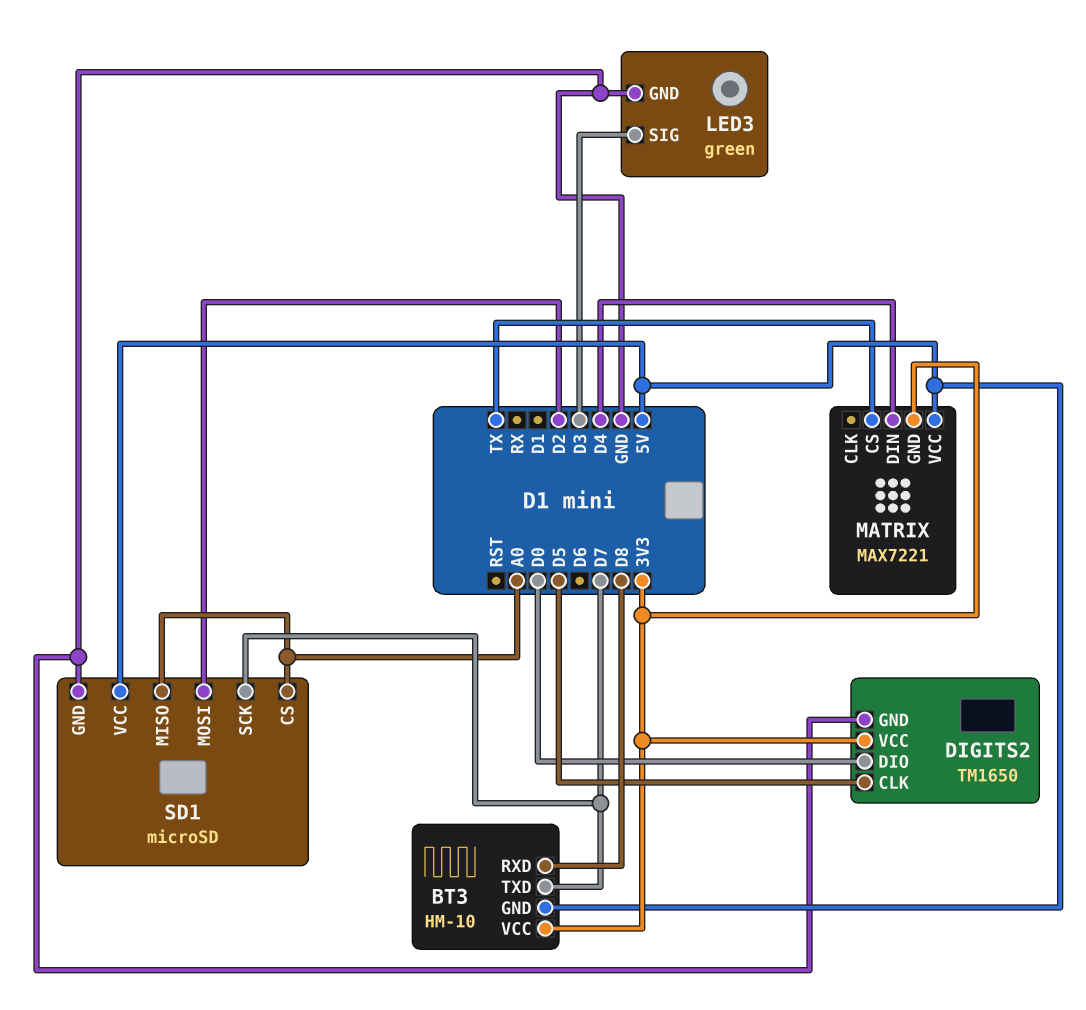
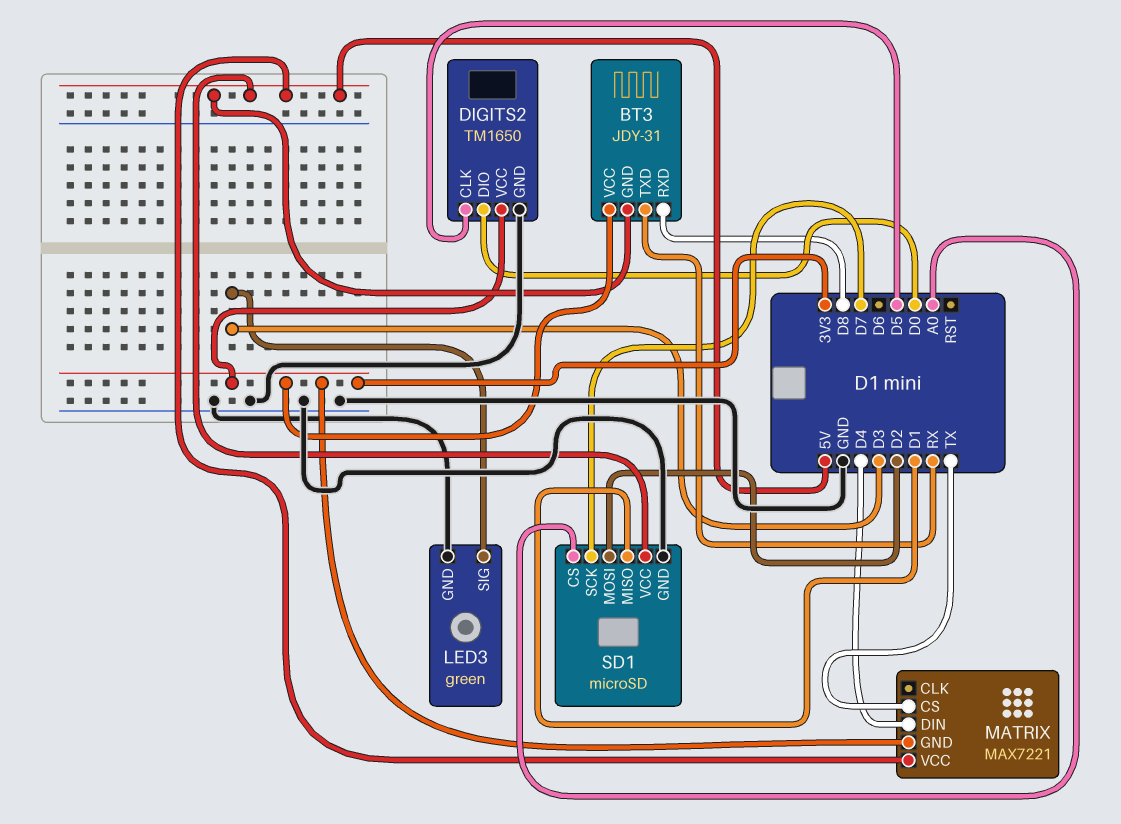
BT3: HM-10 -> JDY-31
BT3 pin TXD: D7 -> RX
SD1 pin MISO: A0 -> D1

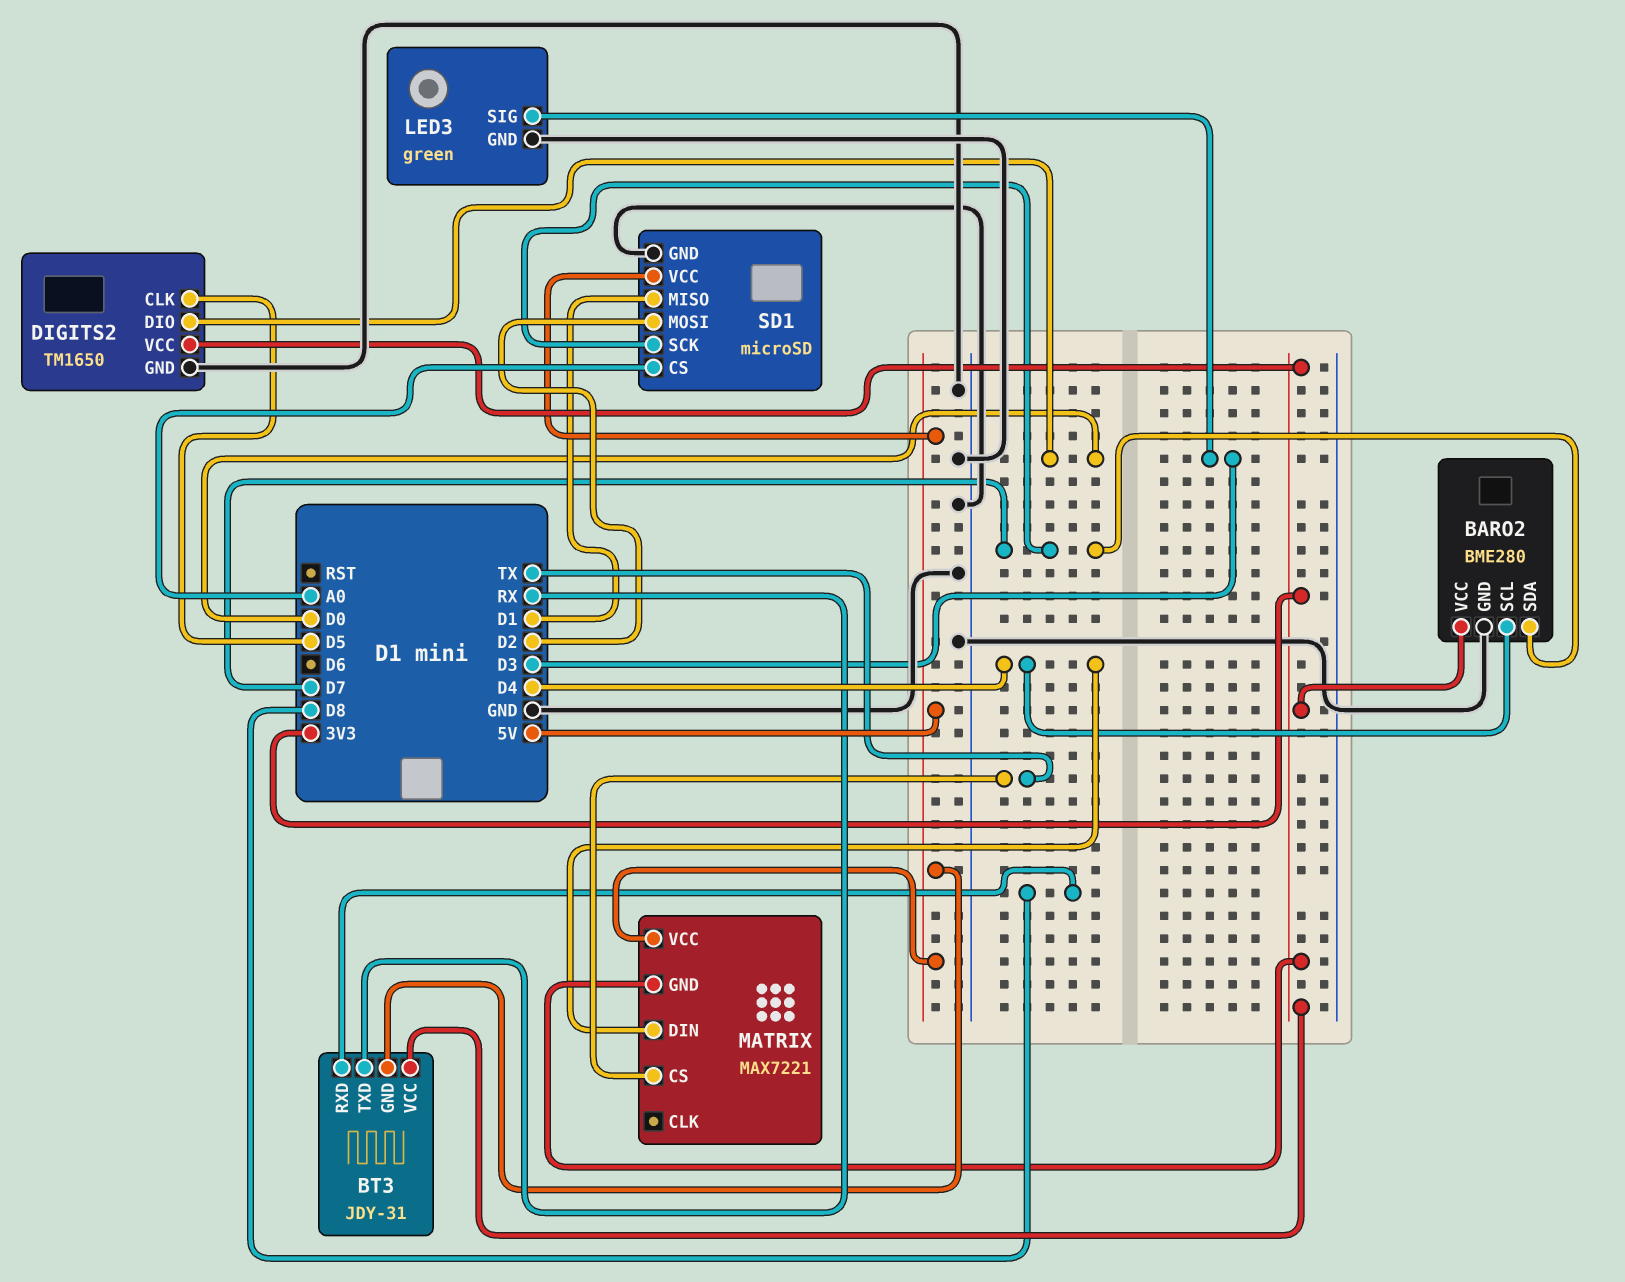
BARO2: none -> BME280
BARO2 pin GND: none -> GND
BARO2 pin SCL: none -> D4
BARO2 pin SDA: none -> D7
BARO2 pin VCC: none -> 3V3

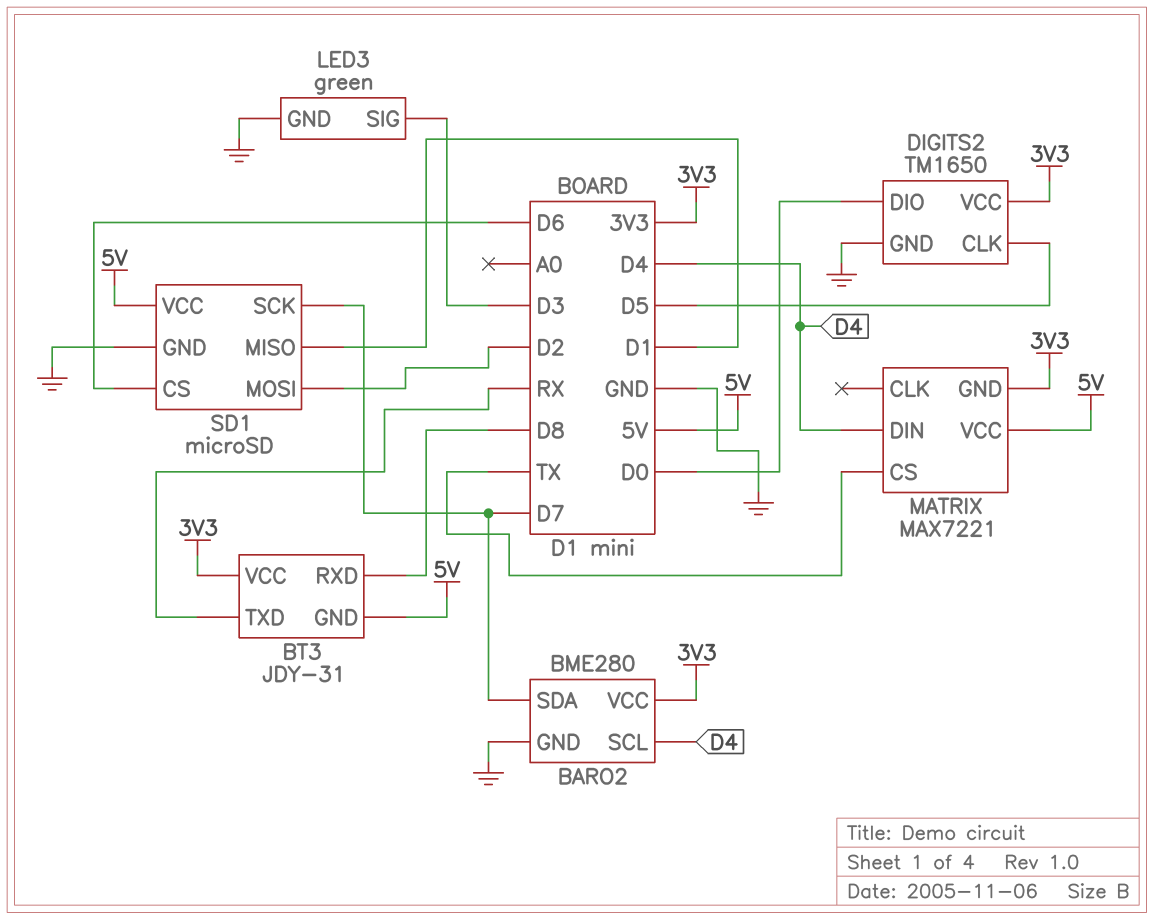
SD1 pin CS: A0 -> D6

